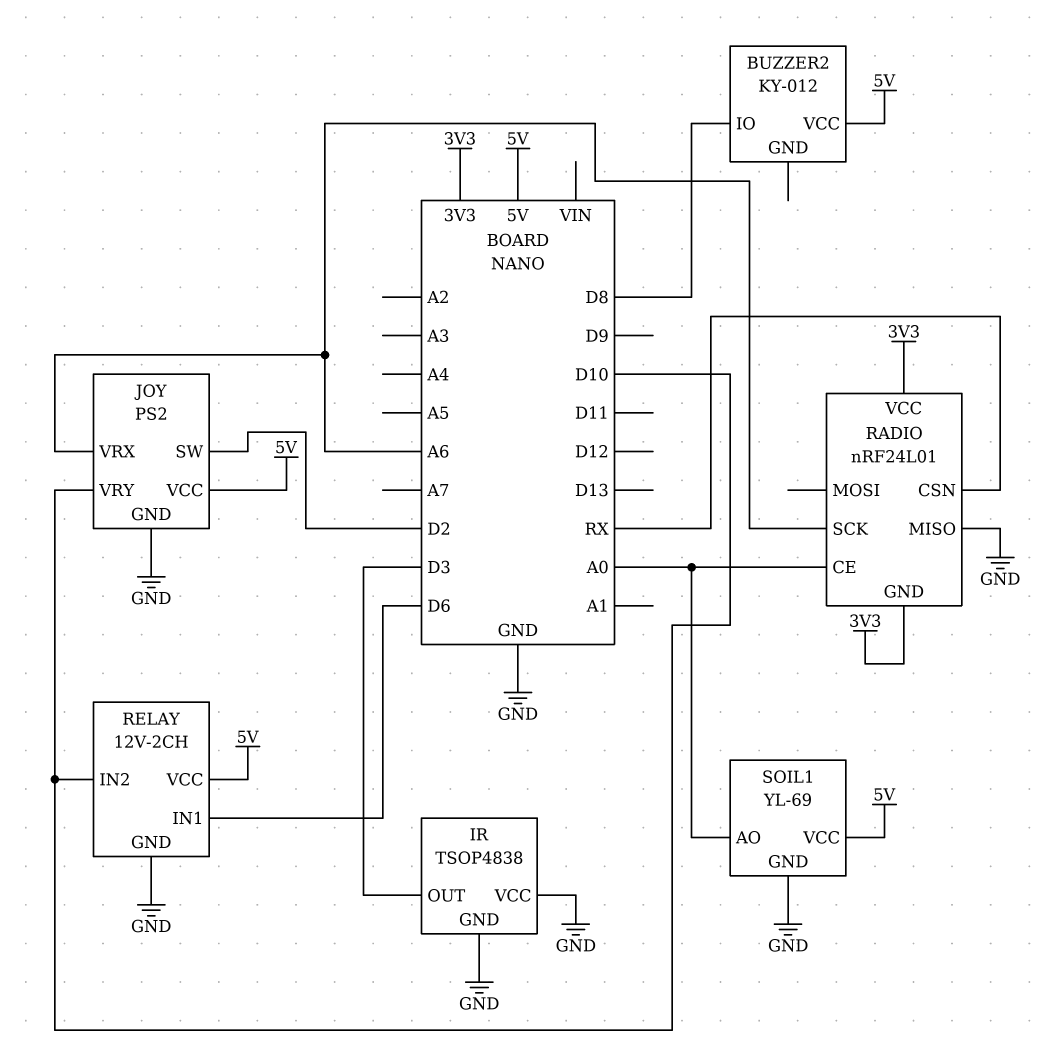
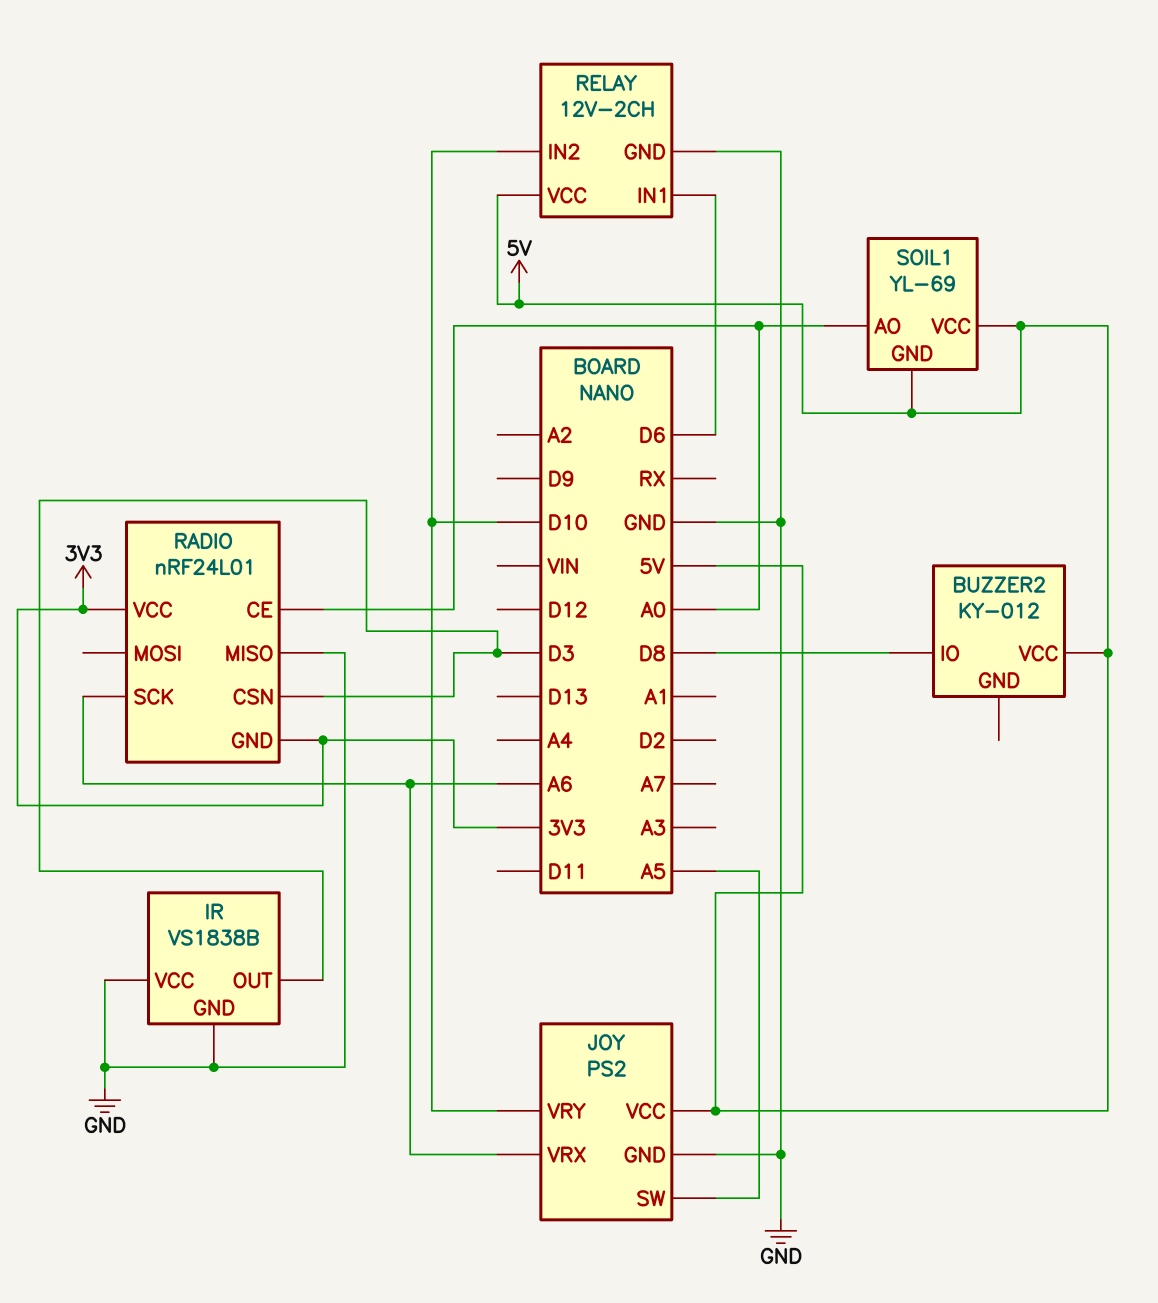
IR: TSOP4838 -> VS1838B
JOY pin SW: D2 -> A5
RADIO pin CSN: RX -> D3
SOIL1 pin GND: GND -> 5V

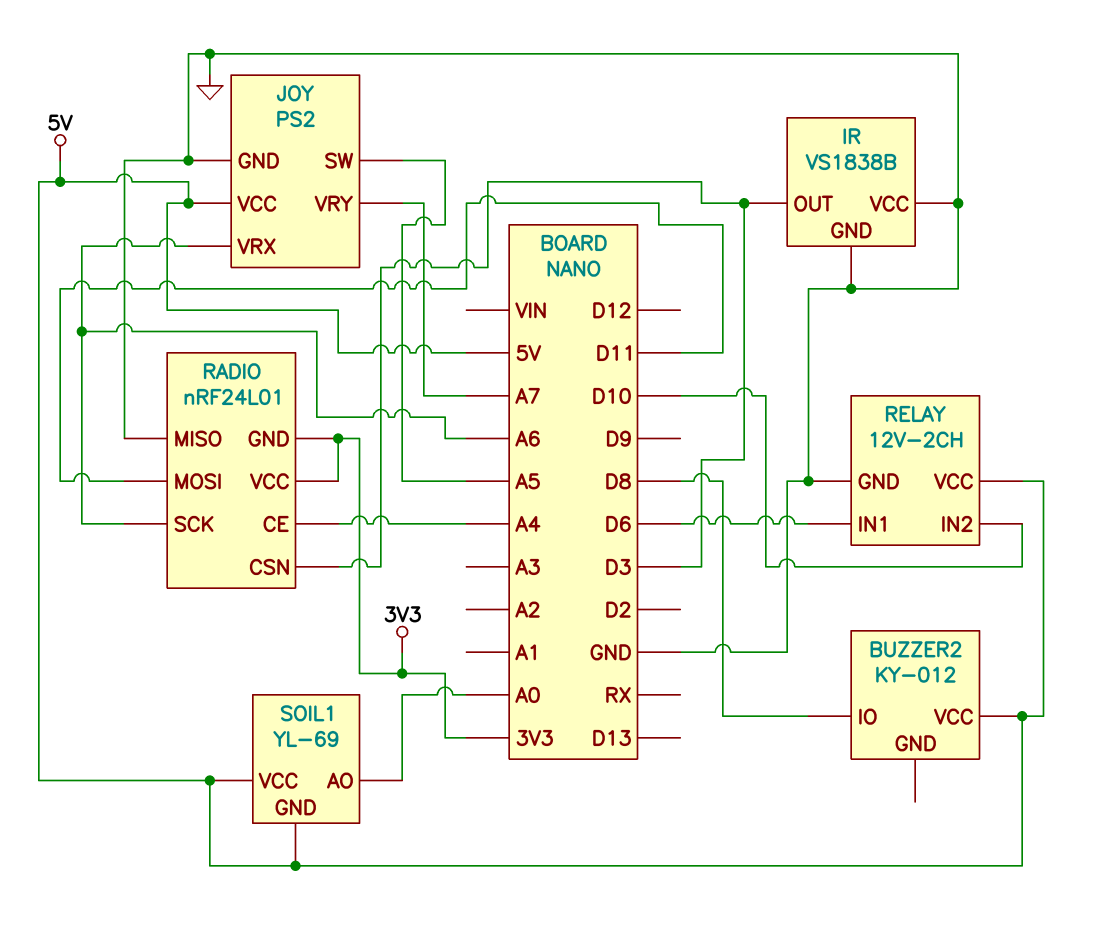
JOY pin VRY: D10 -> A7
RADIO pin CE: A0 -> A4
RADIO pin MOSI: none -> D11

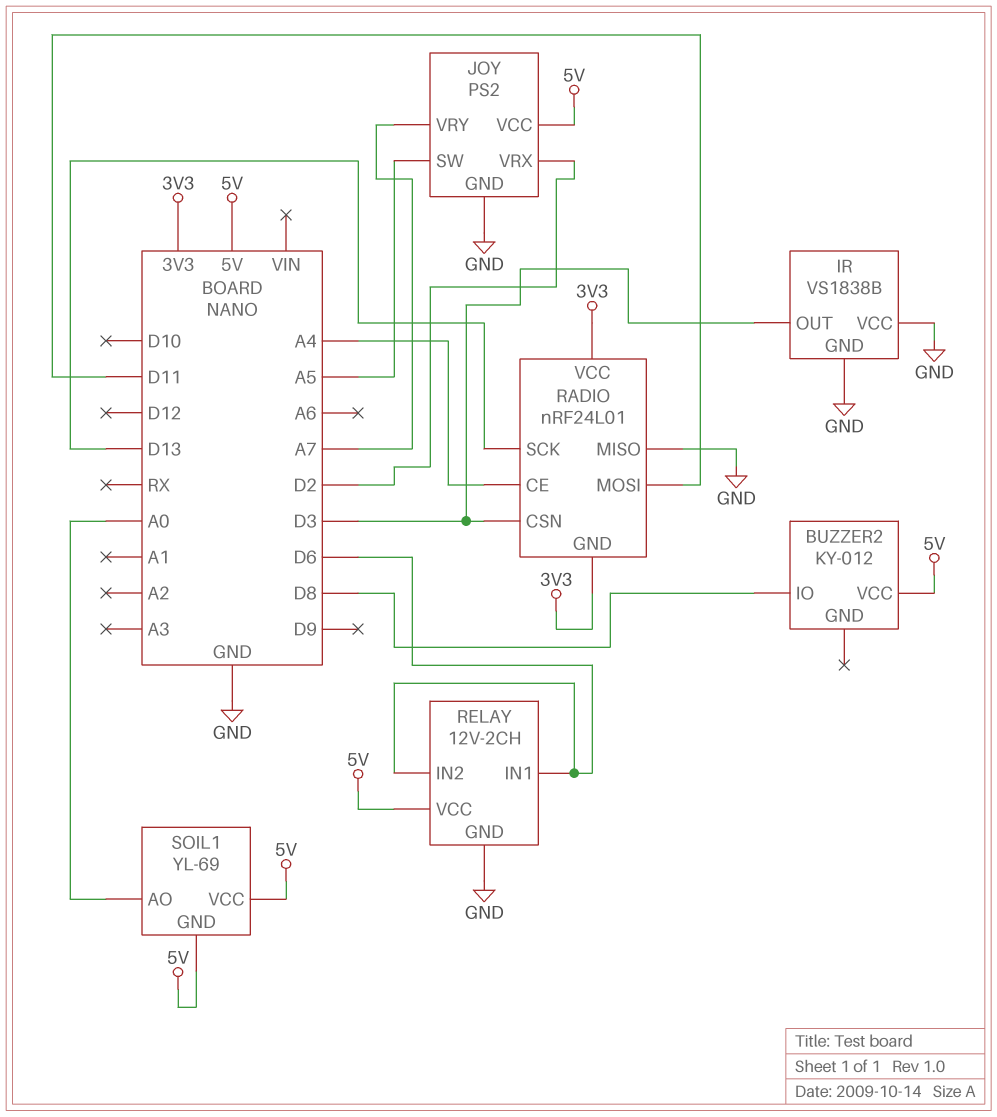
JOY pin VRX: A6 -> D2
RADIO pin SCK: A6 -> D13
RELAY pin IN2: D10 -> D6

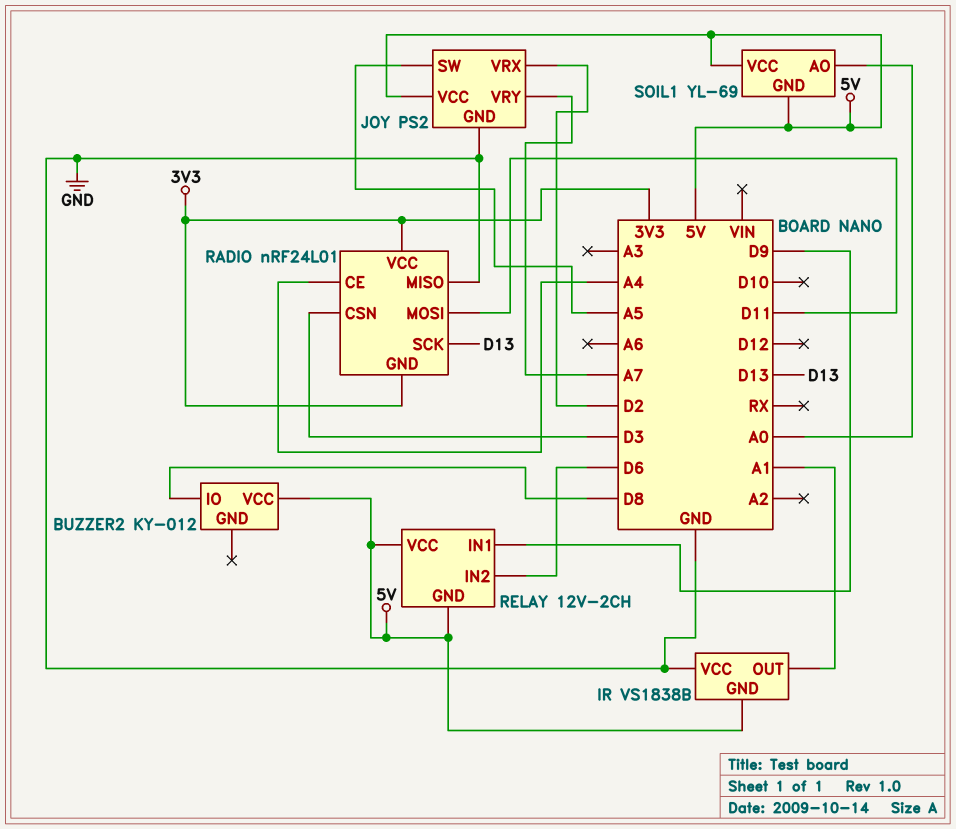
IR pin GND: GND -> 5V
IR pin OUT: D3 -> A1
RELAY pin GND: GND -> 5V
RELAY pin IN1: D6 -> D9

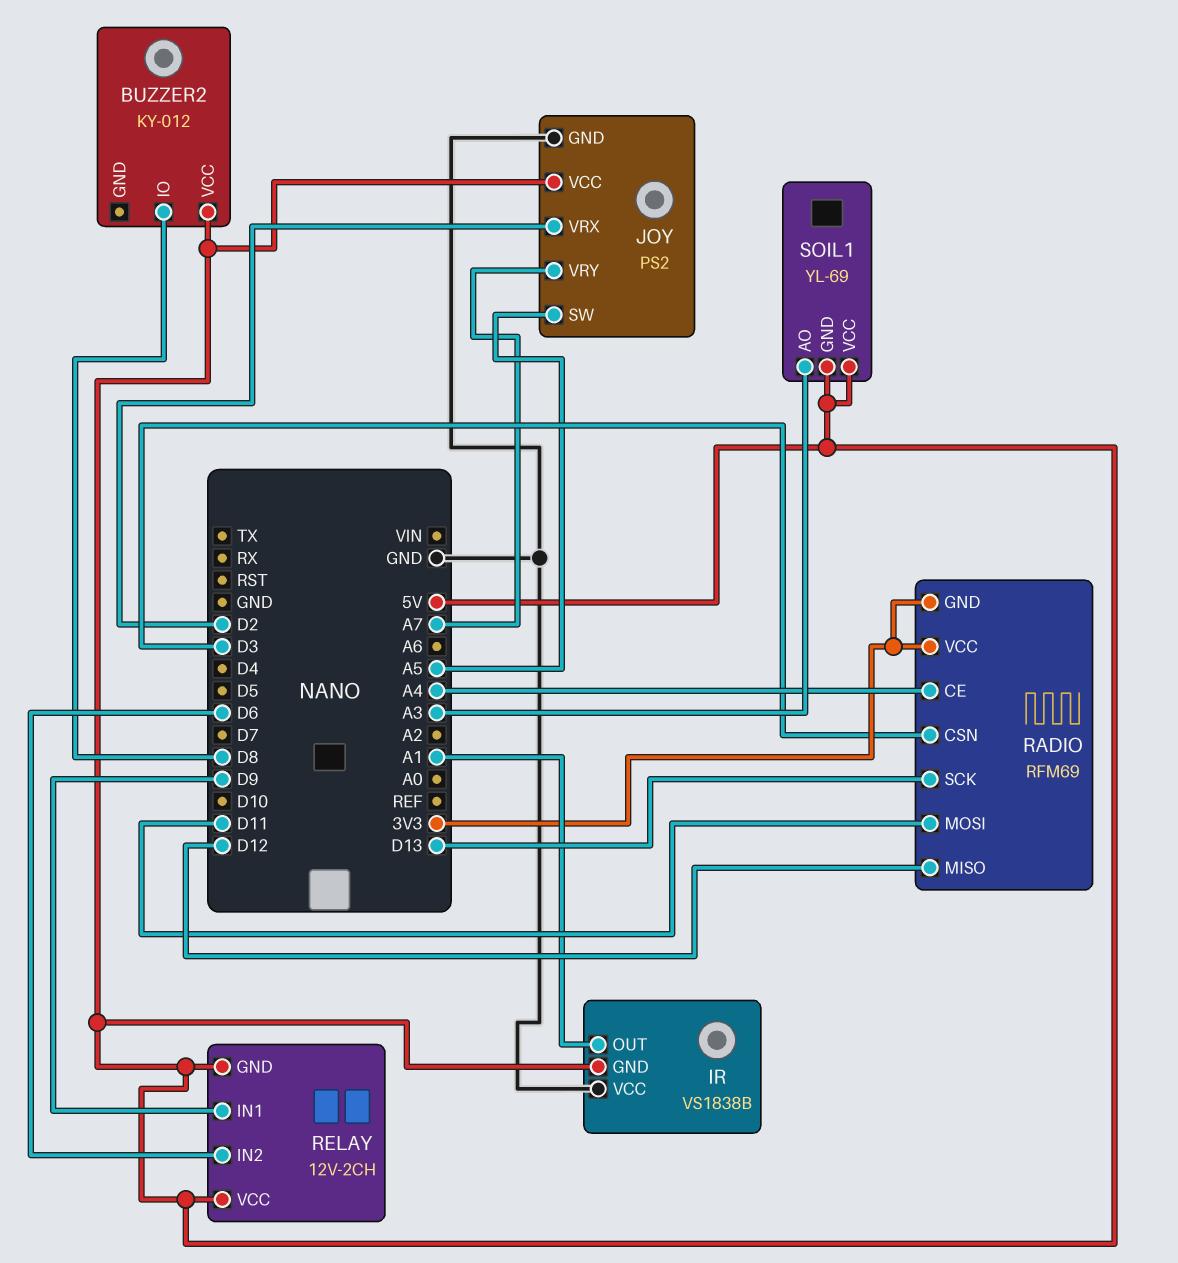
RADIO: nRF24L01 -> RFM69
RADIO pin MISO: GND -> D12
SOIL1 pin AO: A0 -> A3

